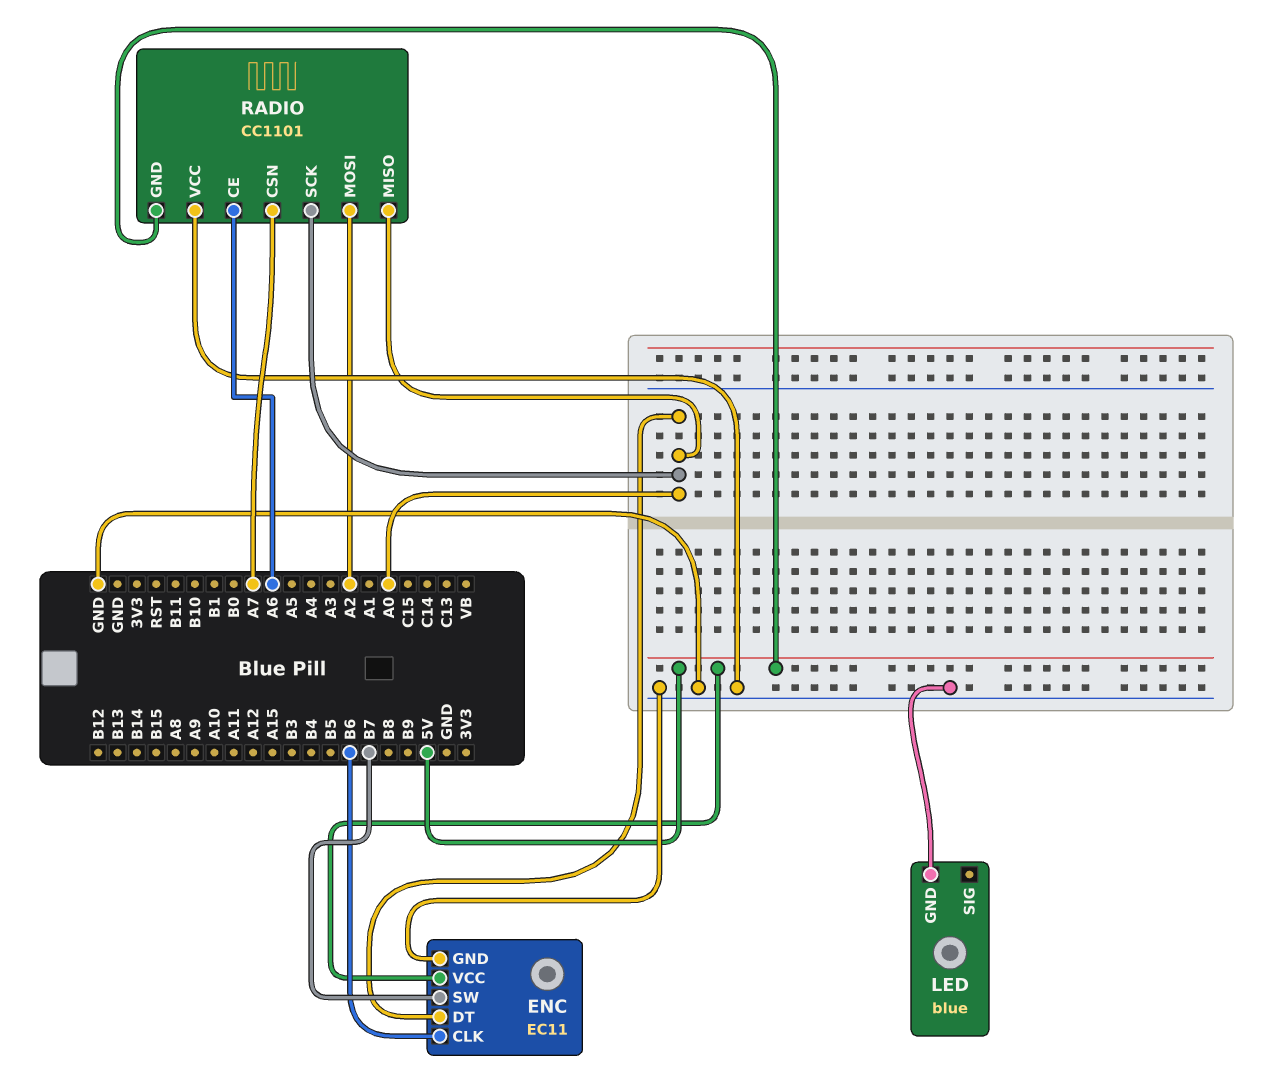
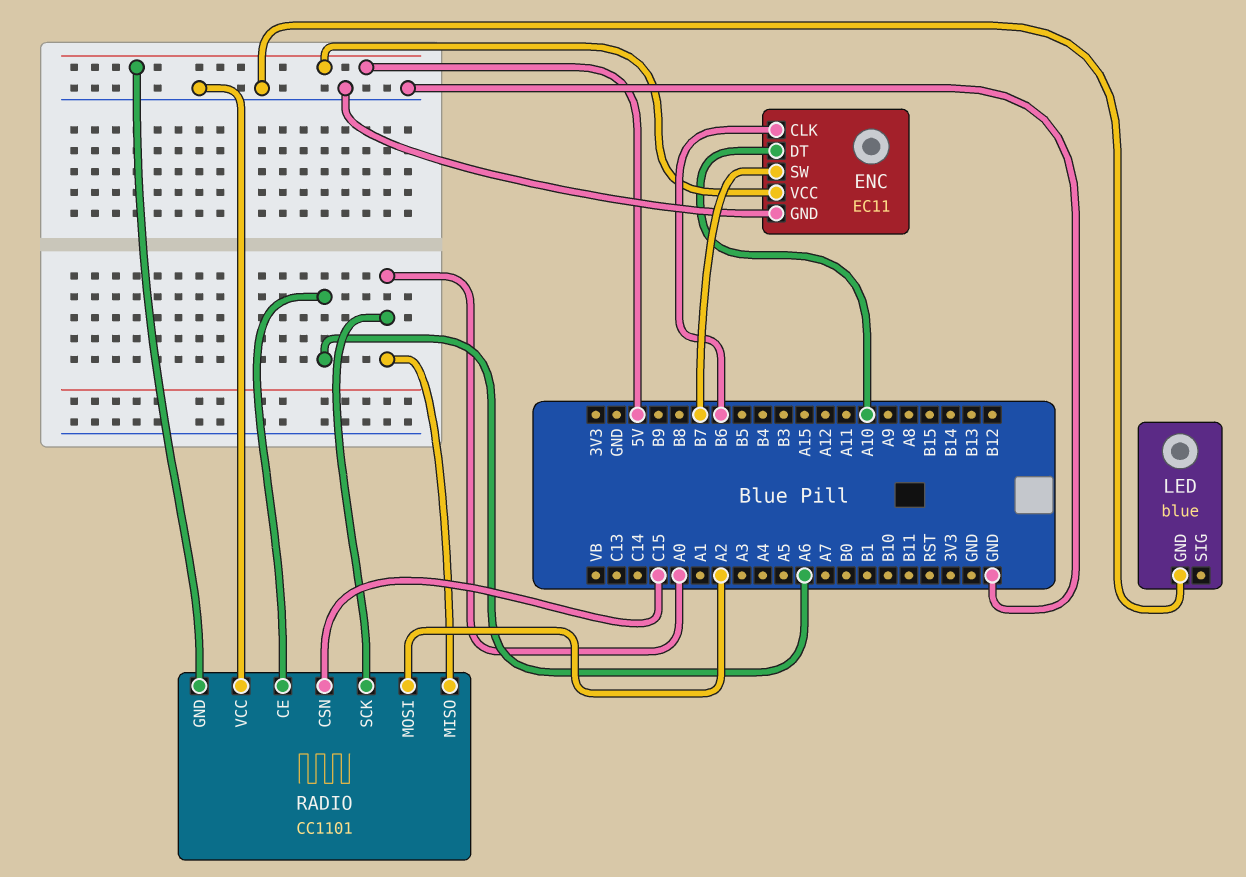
ENC pin DT: A0 -> A10
RADIO pin CSN: A7 -> C15

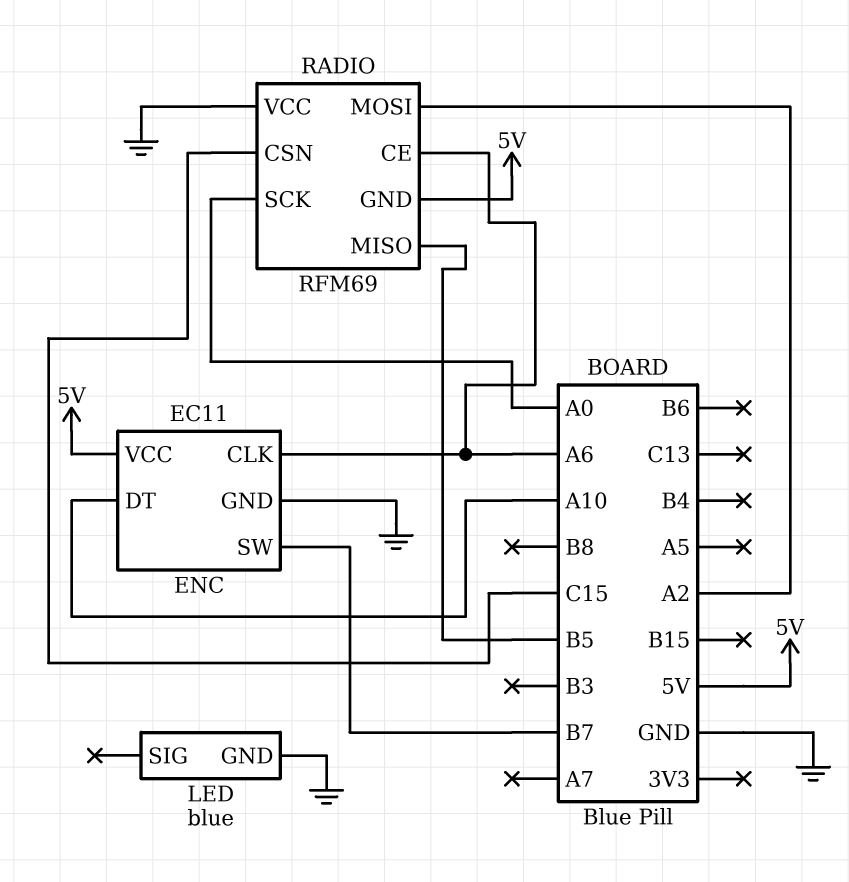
ENC pin CLK: B6 -> A6
RADIO: CC1101 -> RFM69
RADIO pin MISO: A0 -> B5

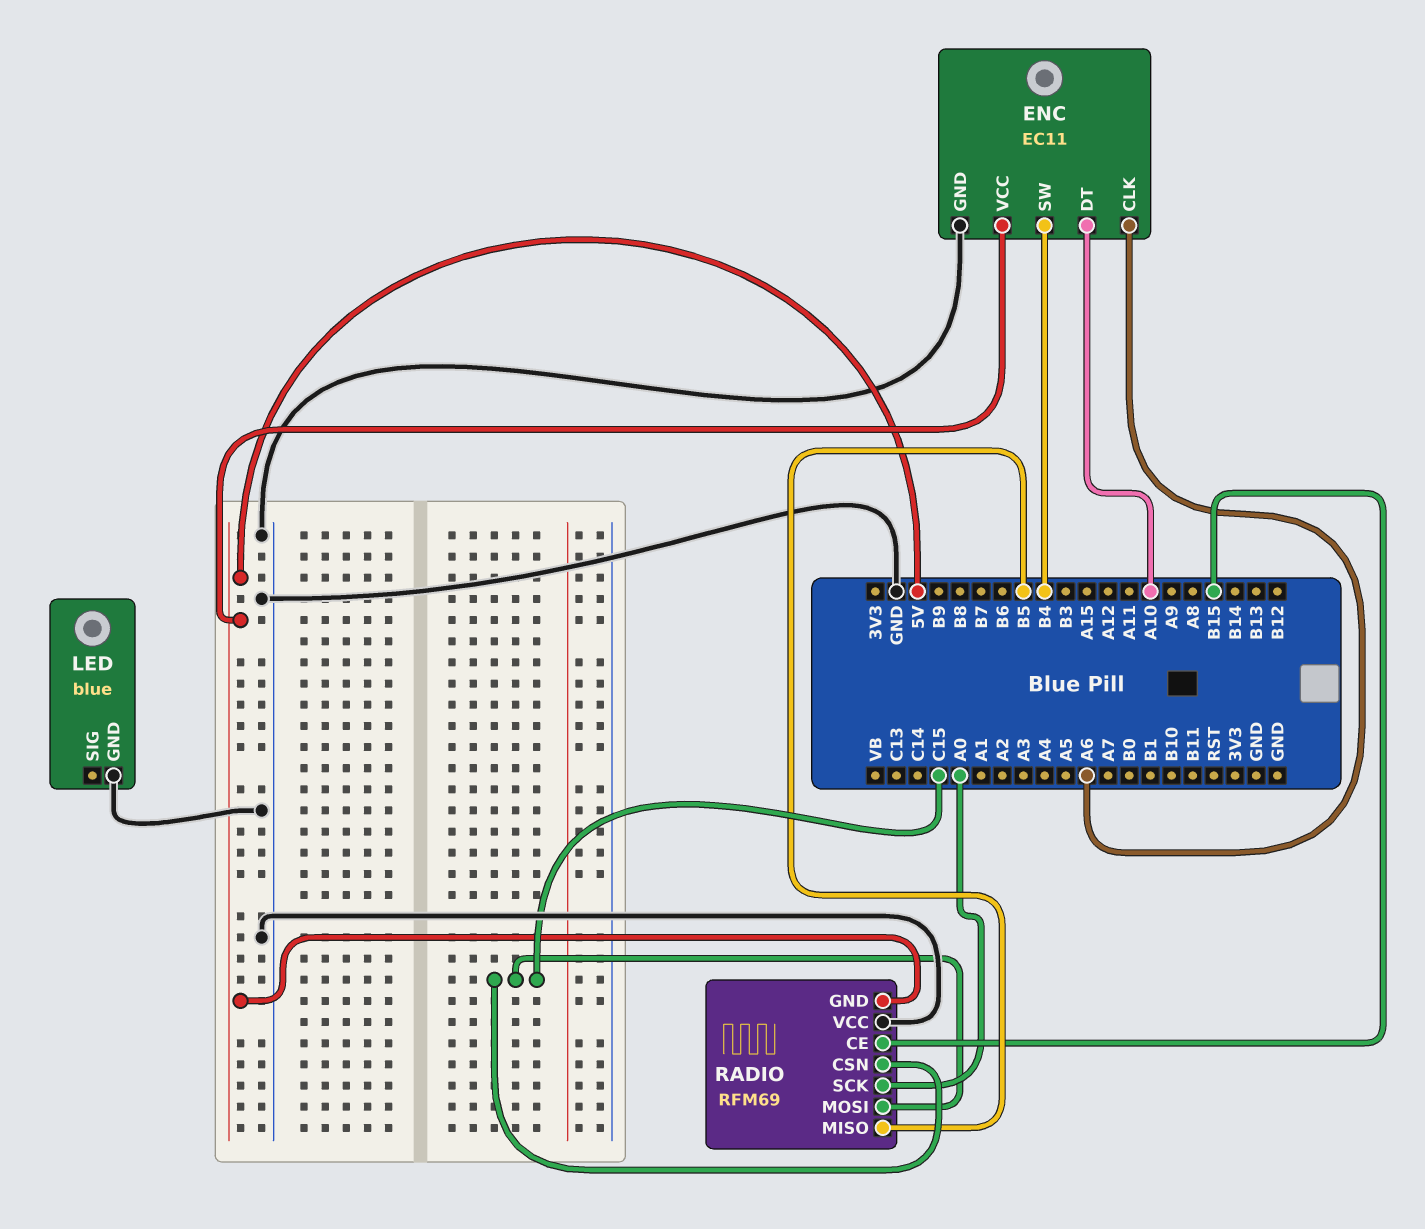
ENC pin SW: B7 -> B4
RADIO pin CE: A6 -> B15
RADIO pin MOSI: A2 -> C15

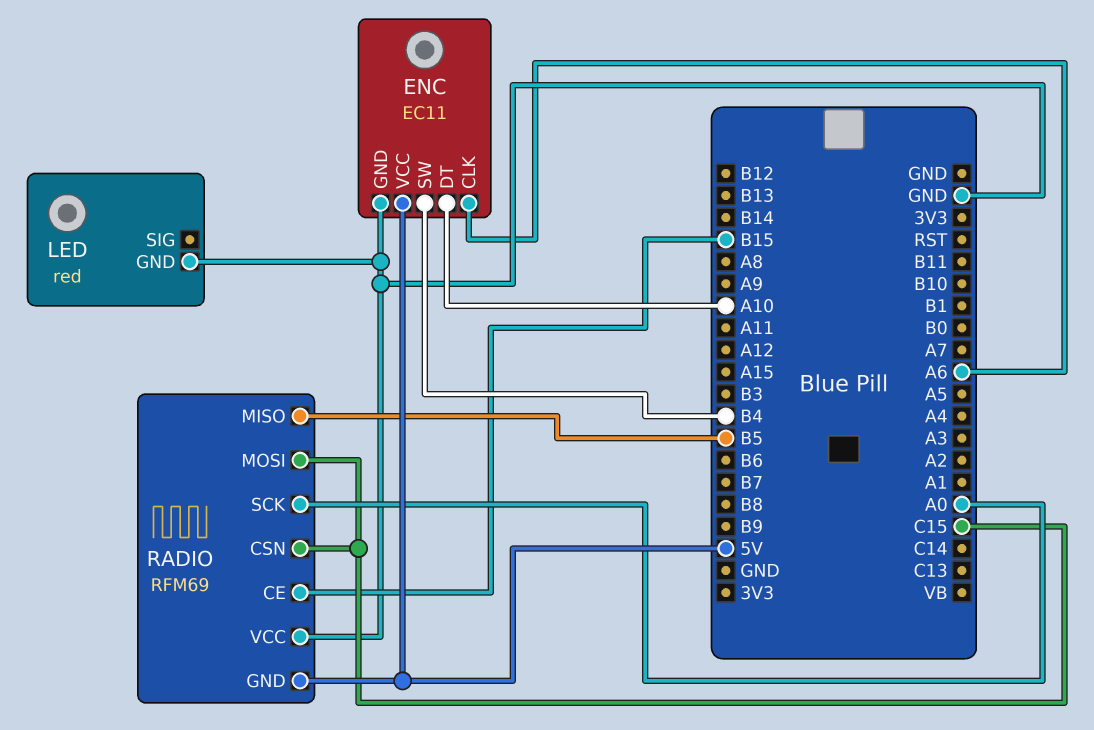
LED: blue -> red

